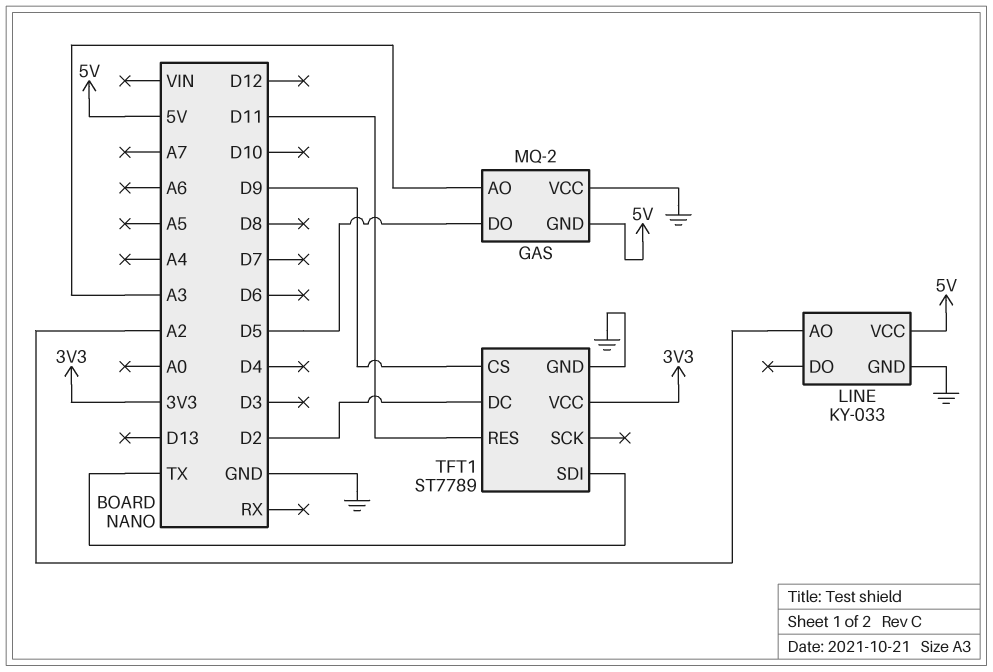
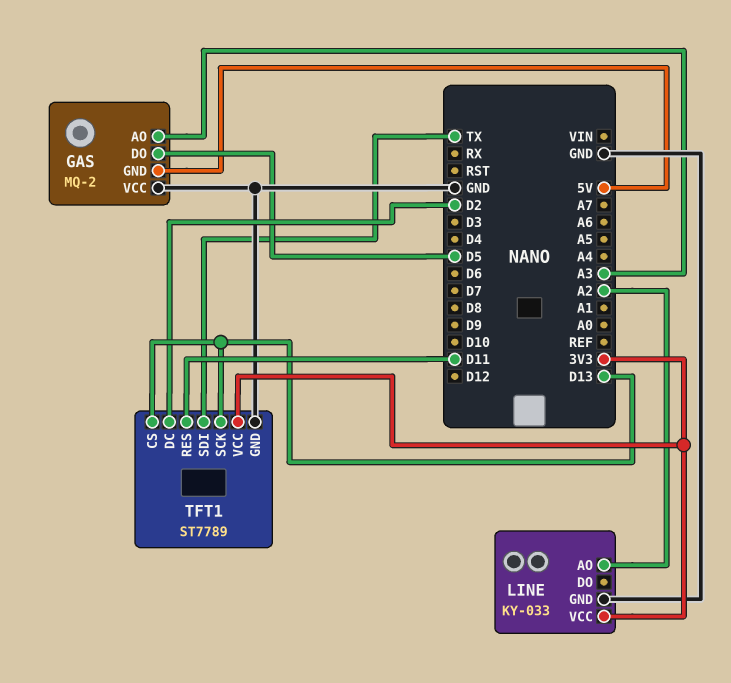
LINE pin VCC: 5V -> 3V3
TFT1 pin CS: D9 -> D13
TFT1 pin SCK: none -> D13

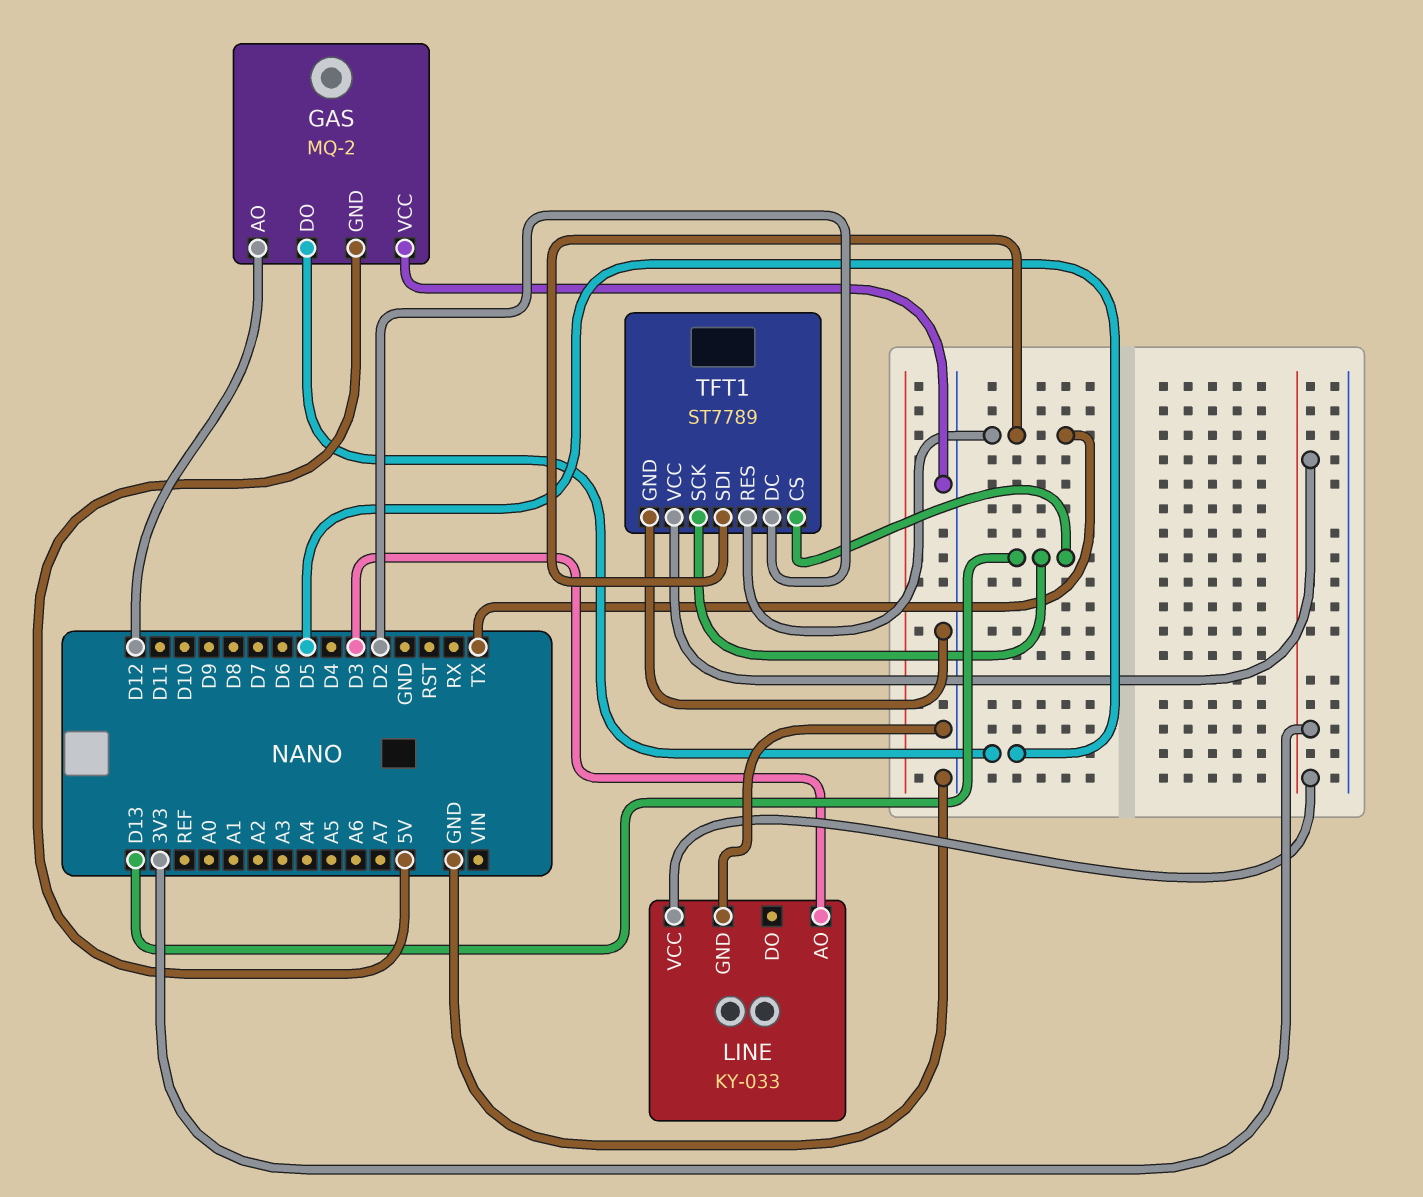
GAS pin AO: A3 -> D12
LINE pin AO: A2 -> D3
TFT1 pin RES: D11 -> TX

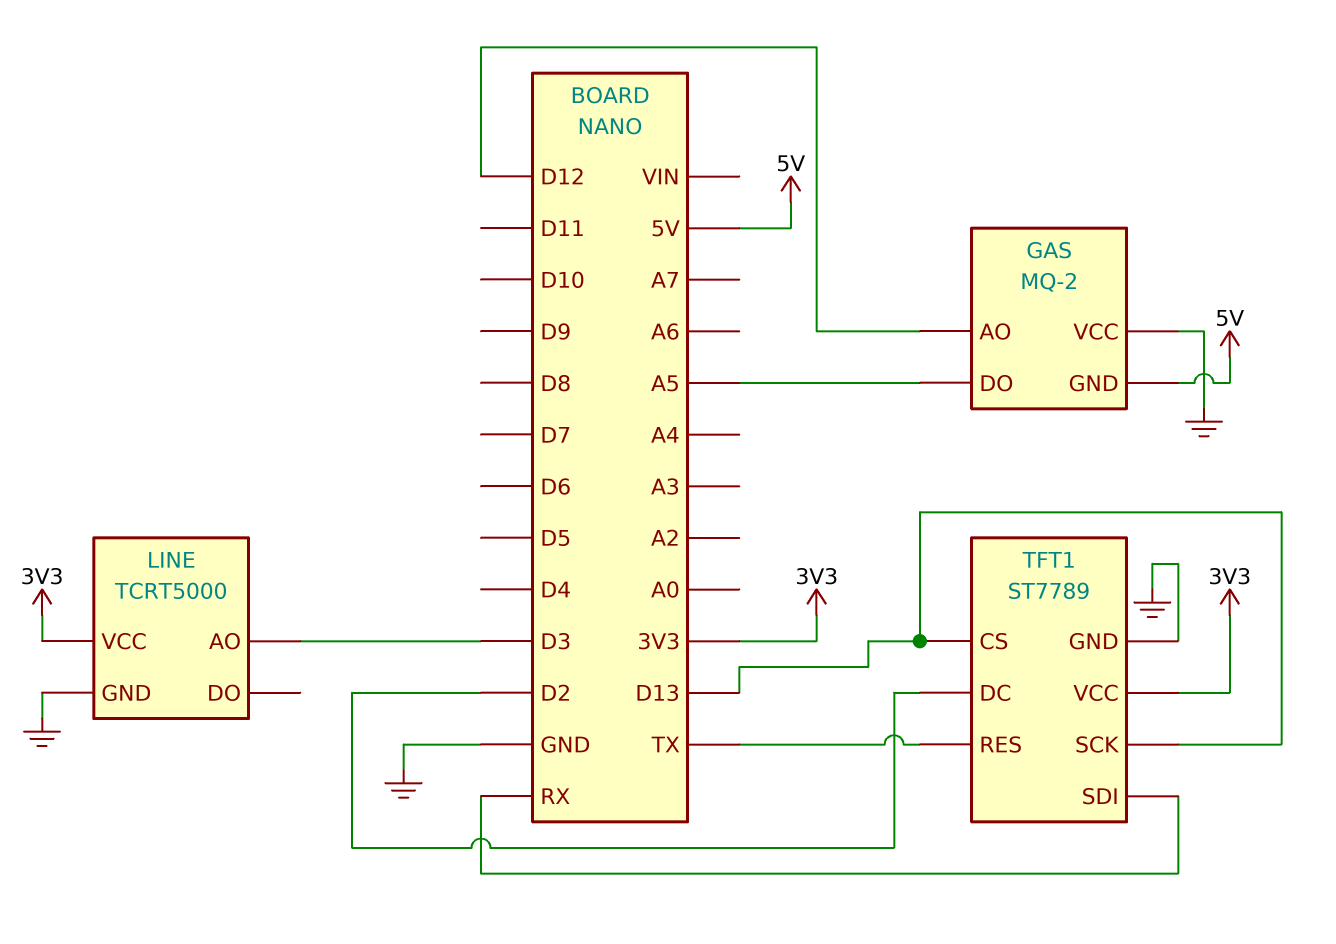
GAS pin DO: D5 -> A5
LINE: KY-033 -> TCRT5000
TFT1 pin SDI: TX -> RX

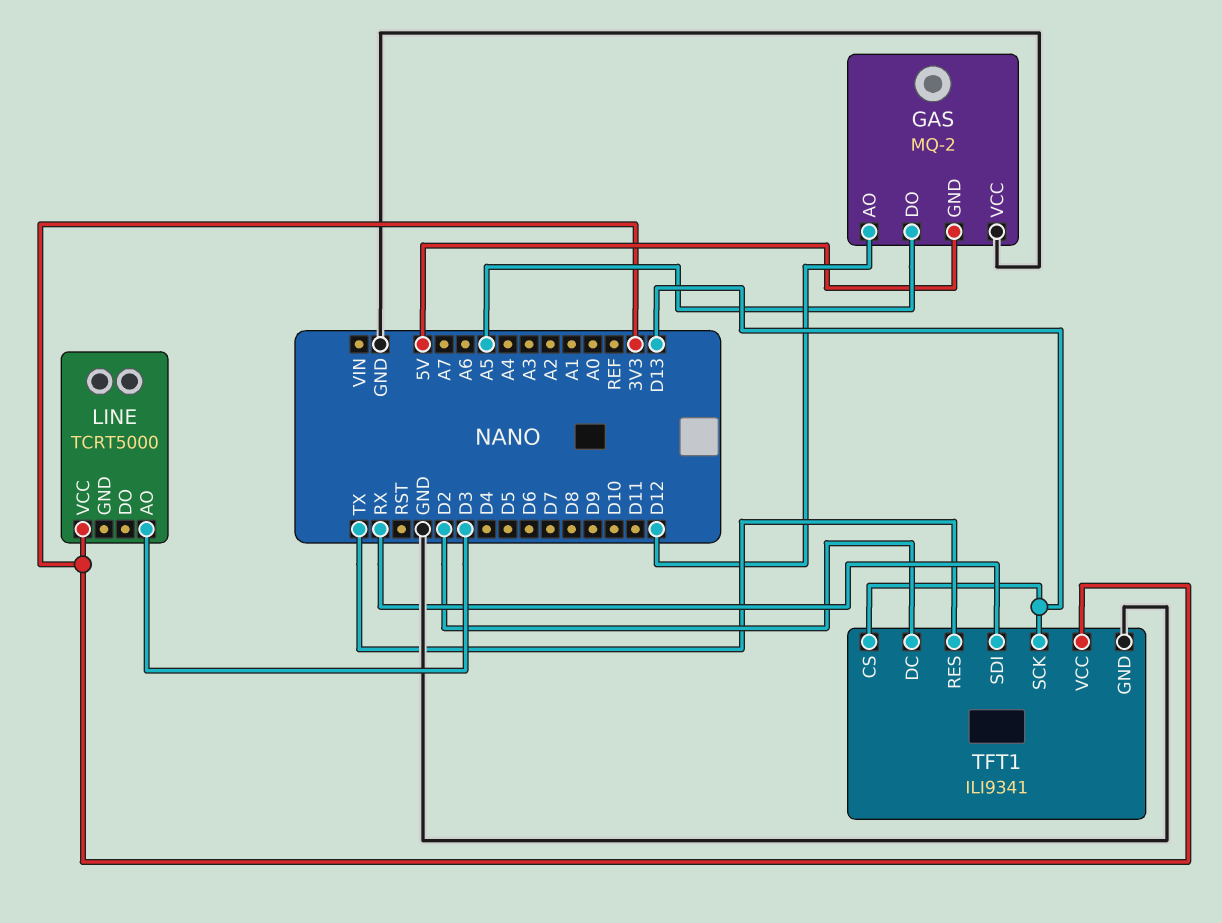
LINE pin GND: GND -> none
TFT1: ST7789 -> ILI9341

